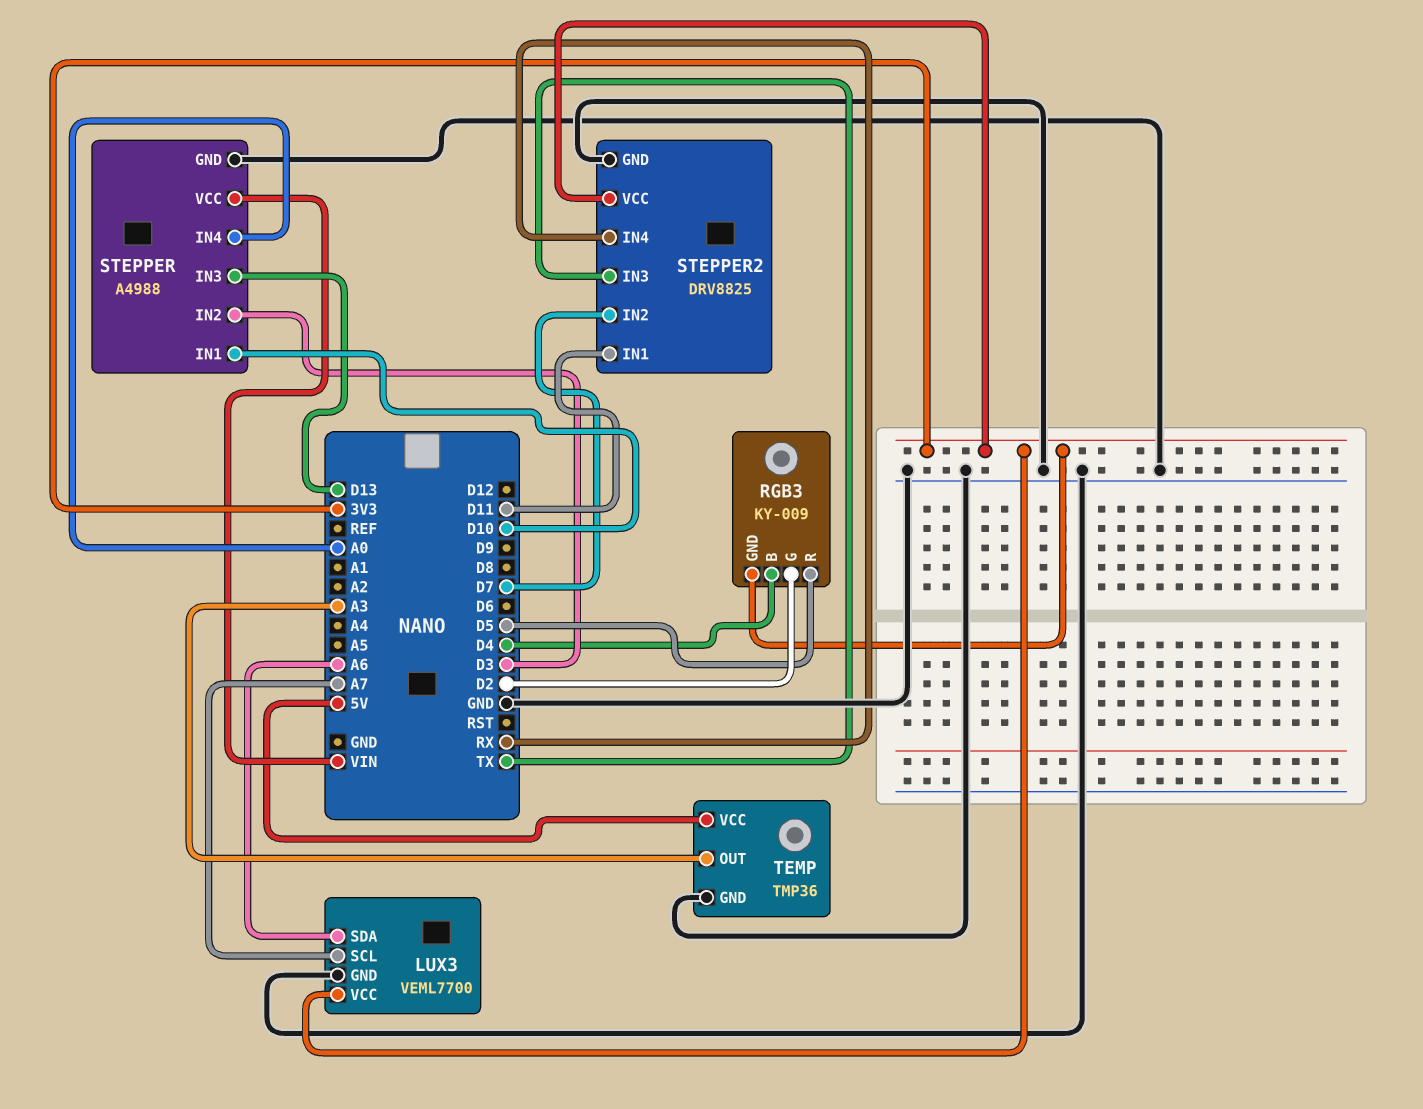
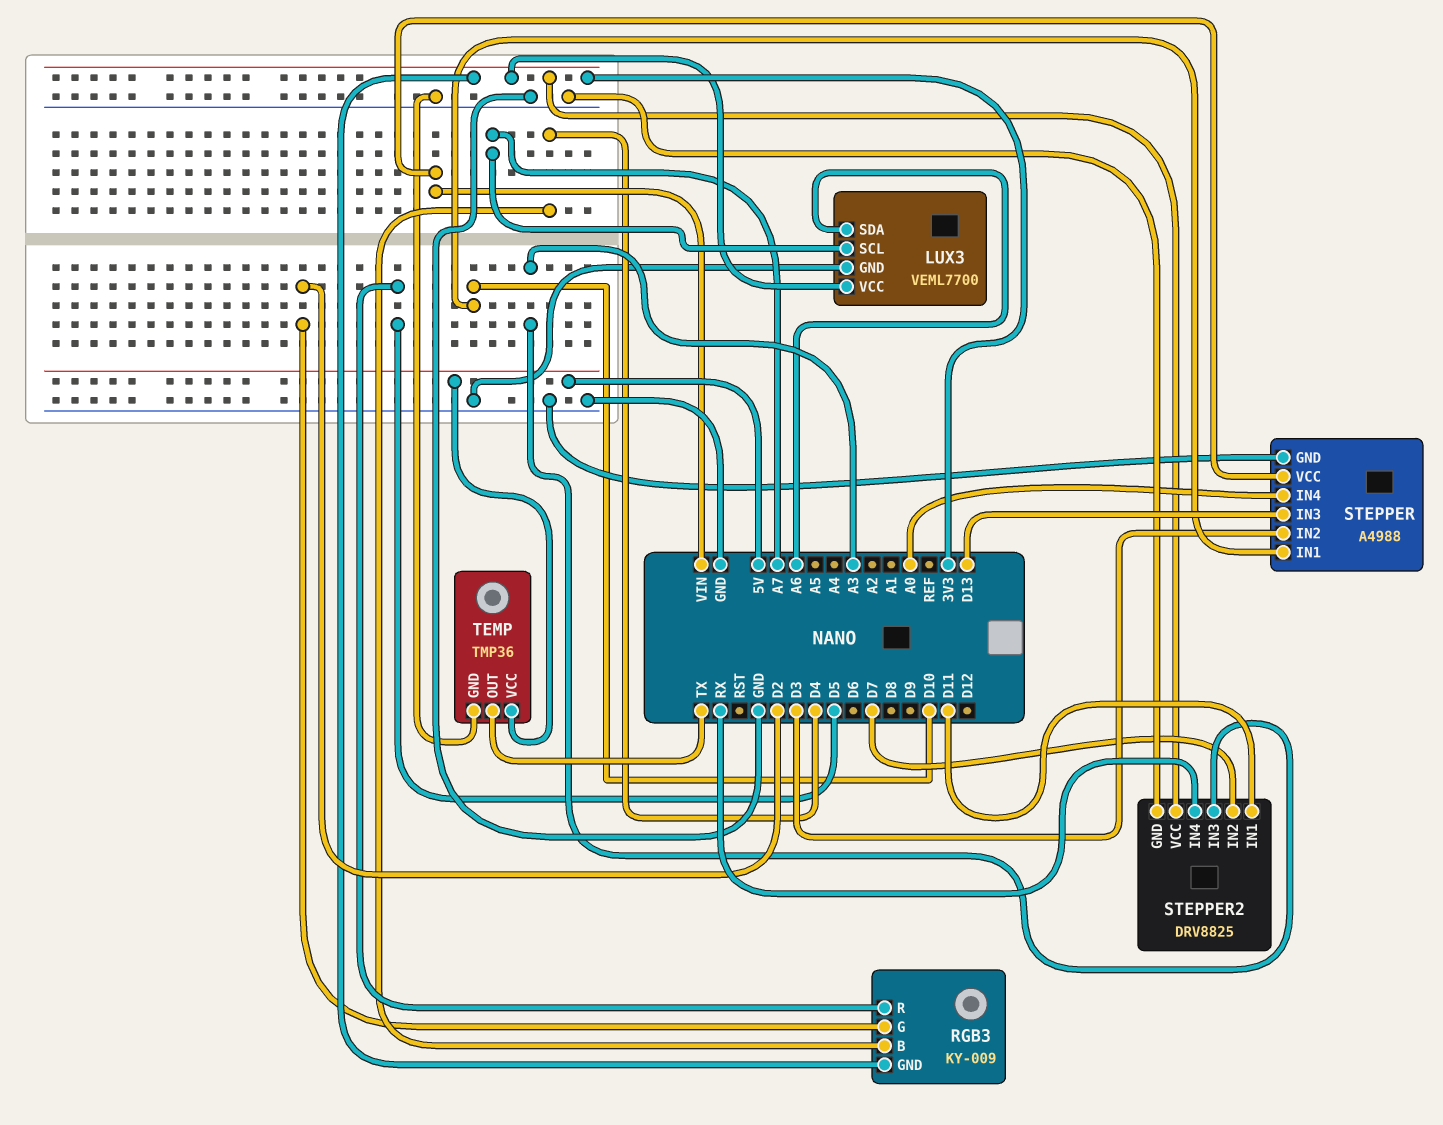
STEPPER2 pin IN3: TX -> A3
TEMP pin OUT: A3 -> TX

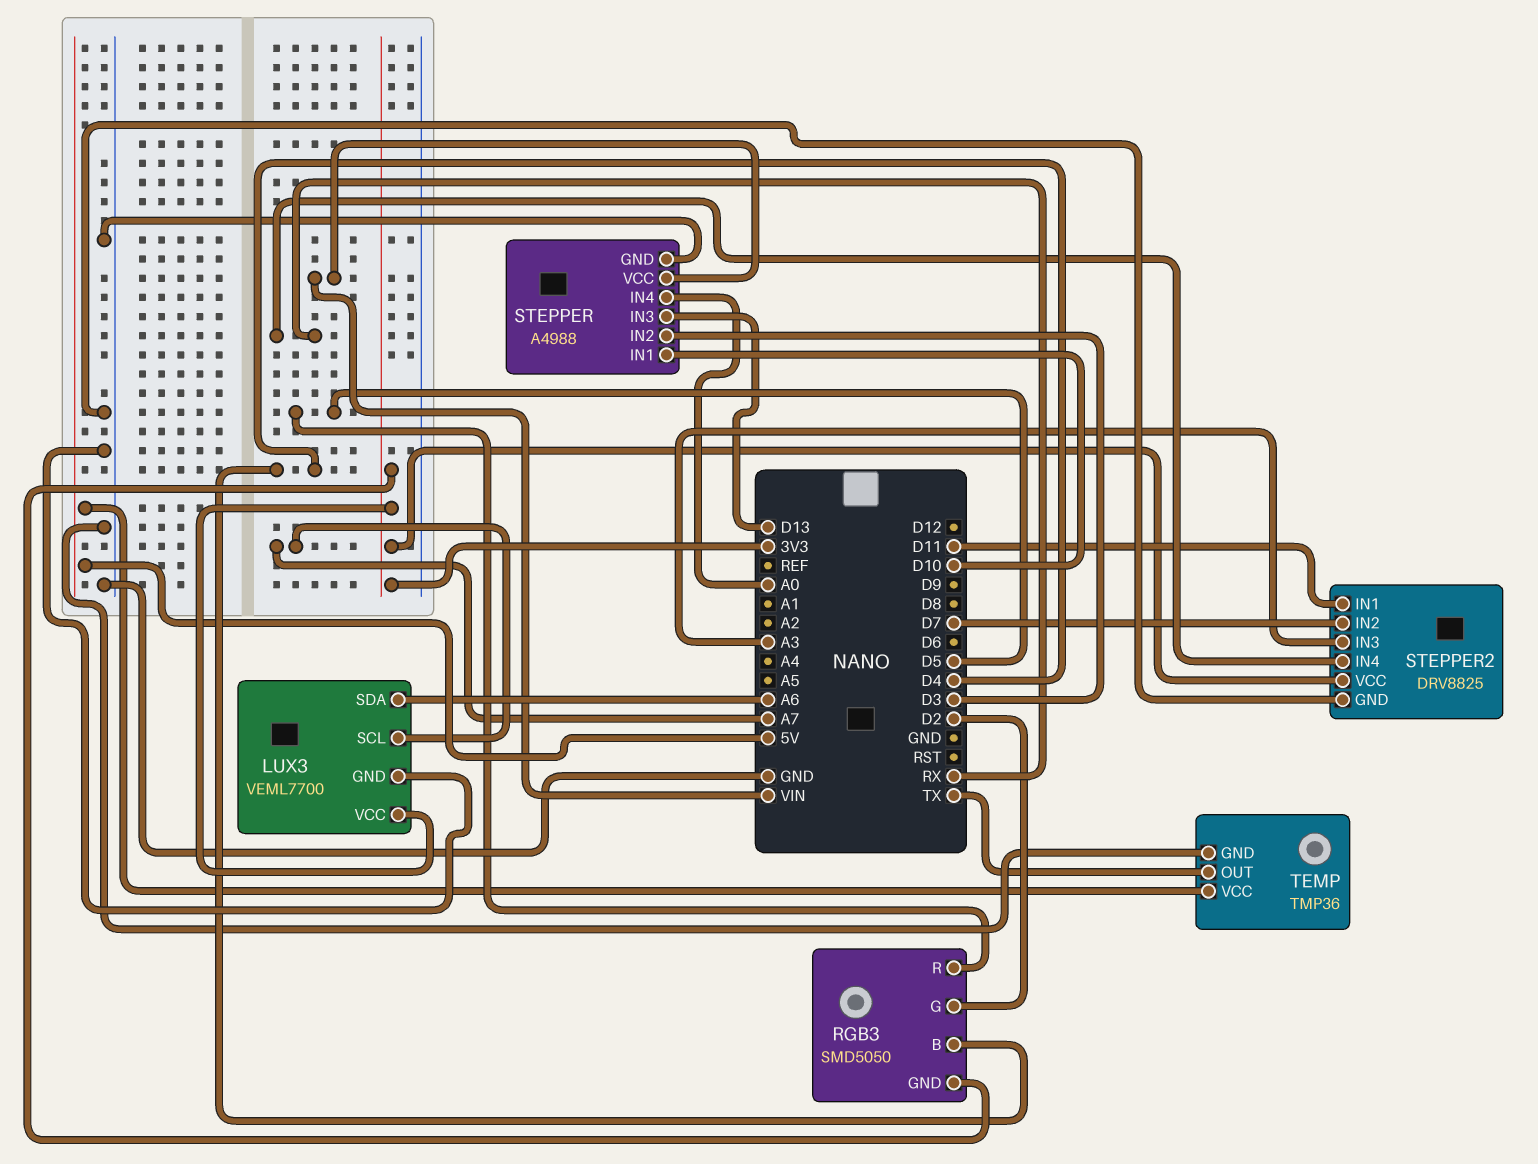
RGB3: KY-009 -> SMD5050

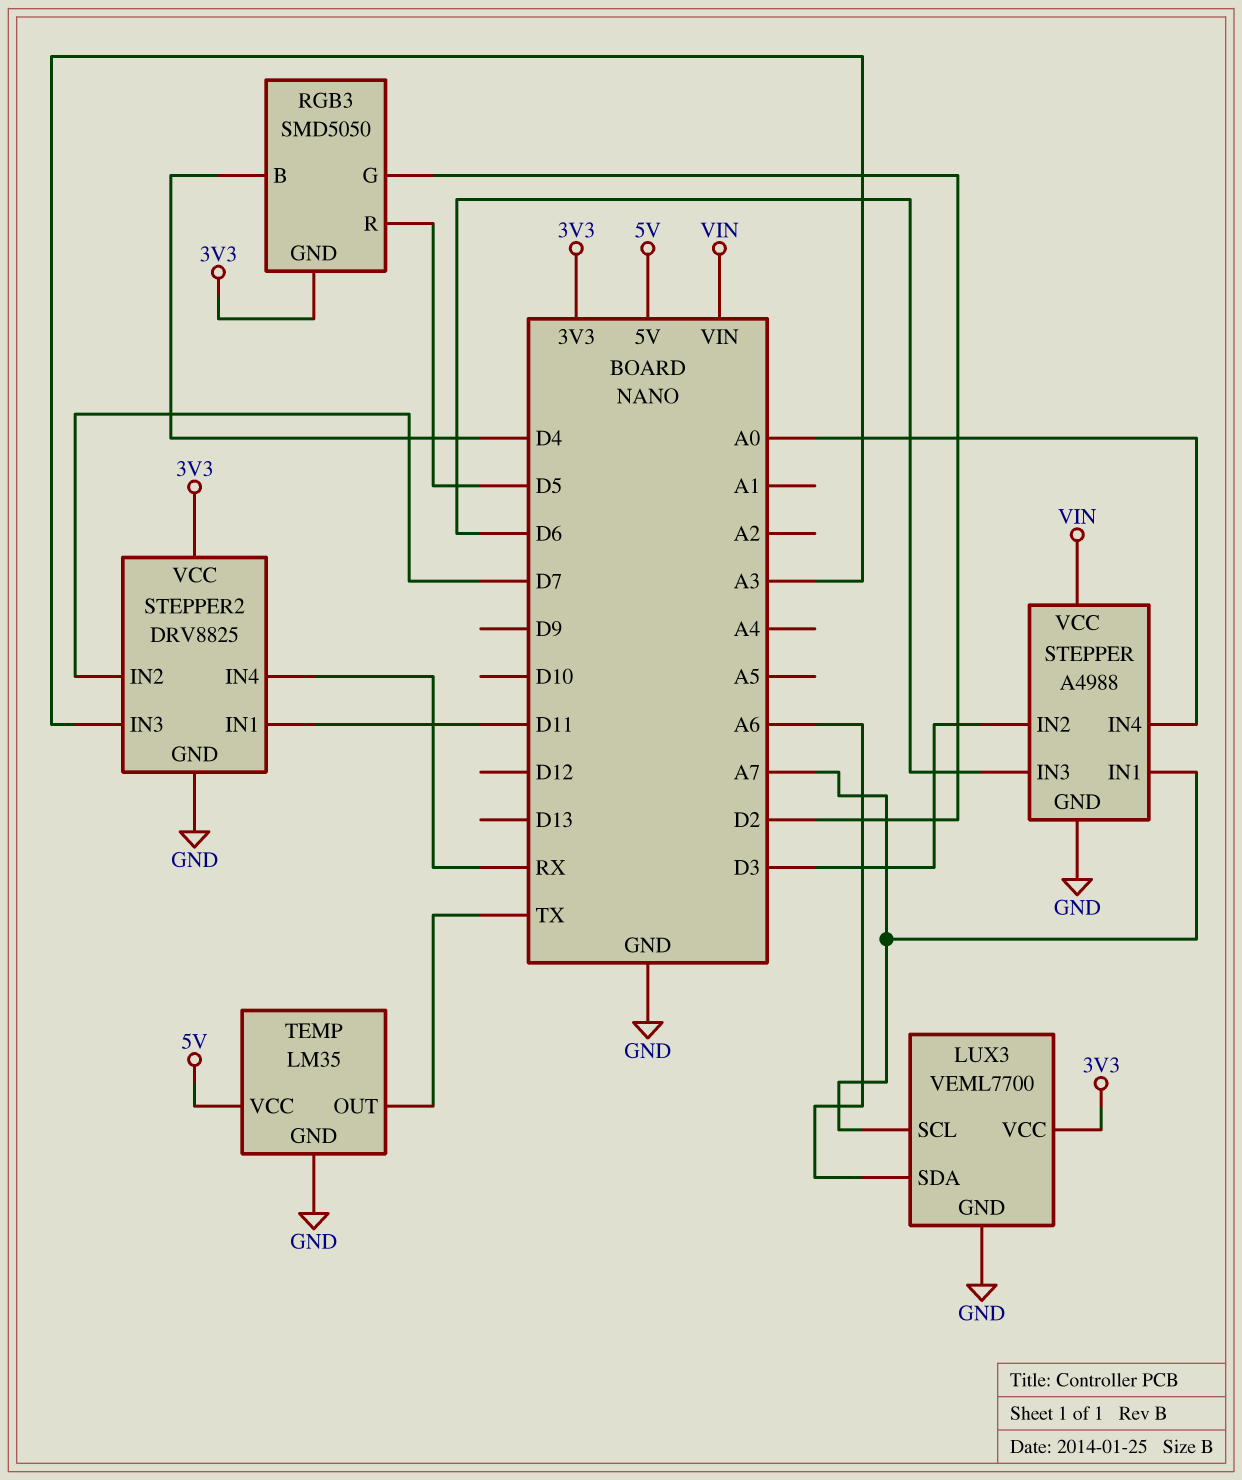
STEPPER pin IN1: D10 -> A7
STEPPER pin IN3: D13 -> D6
TEMP: TMP36 -> LM35

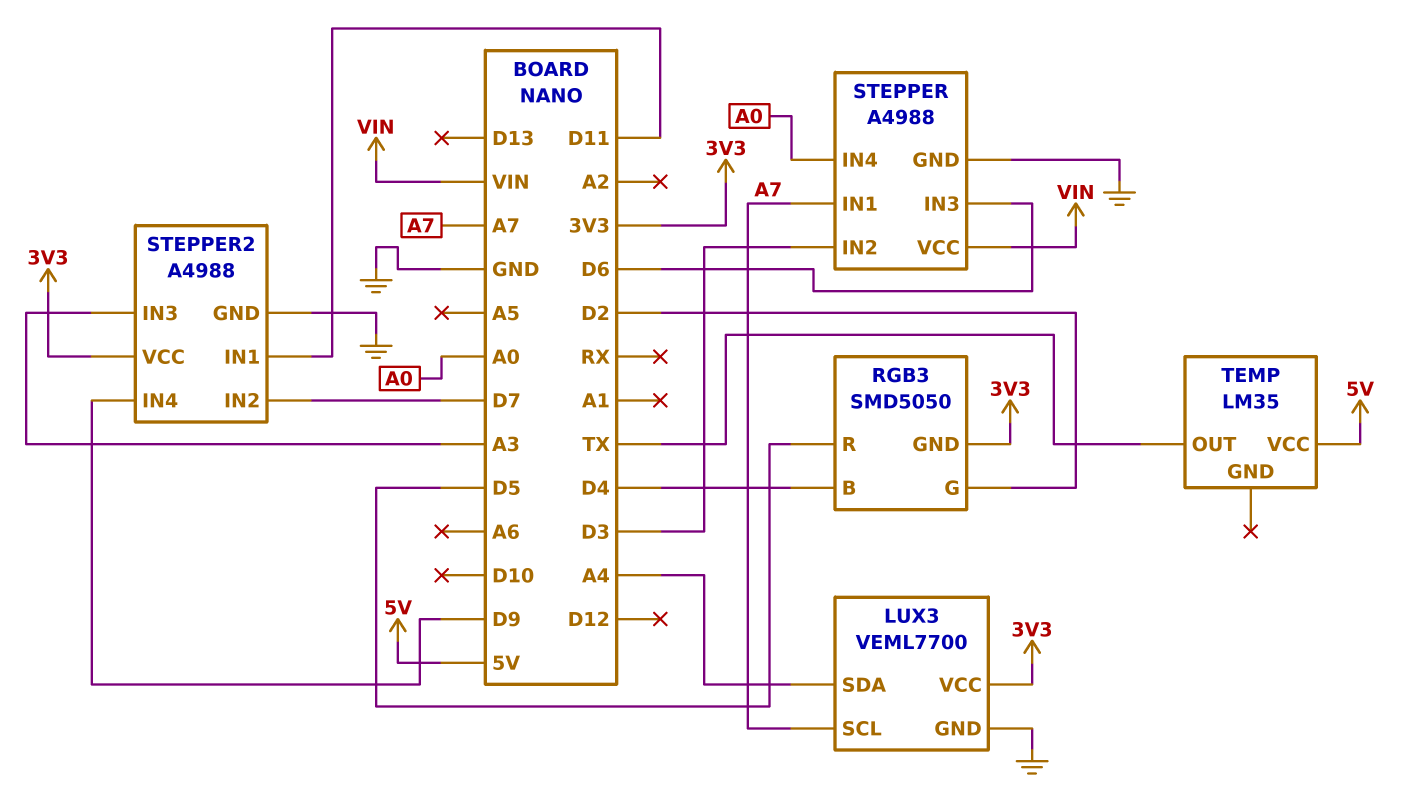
LUX3 pin SDA: A6 -> A4
STEPPER2: DRV8825 -> A4988
STEPPER2 pin IN4: RX -> D9
TEMP pin GND: GND -> none

